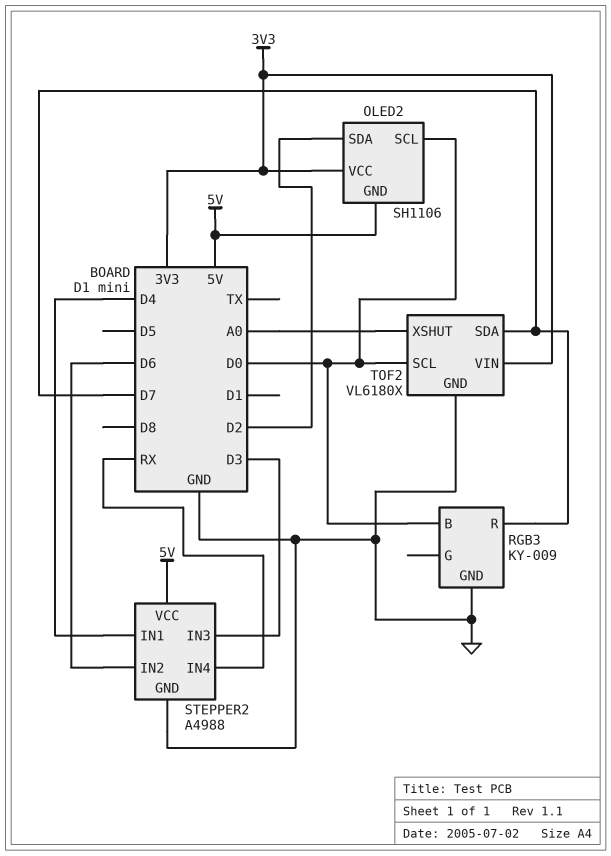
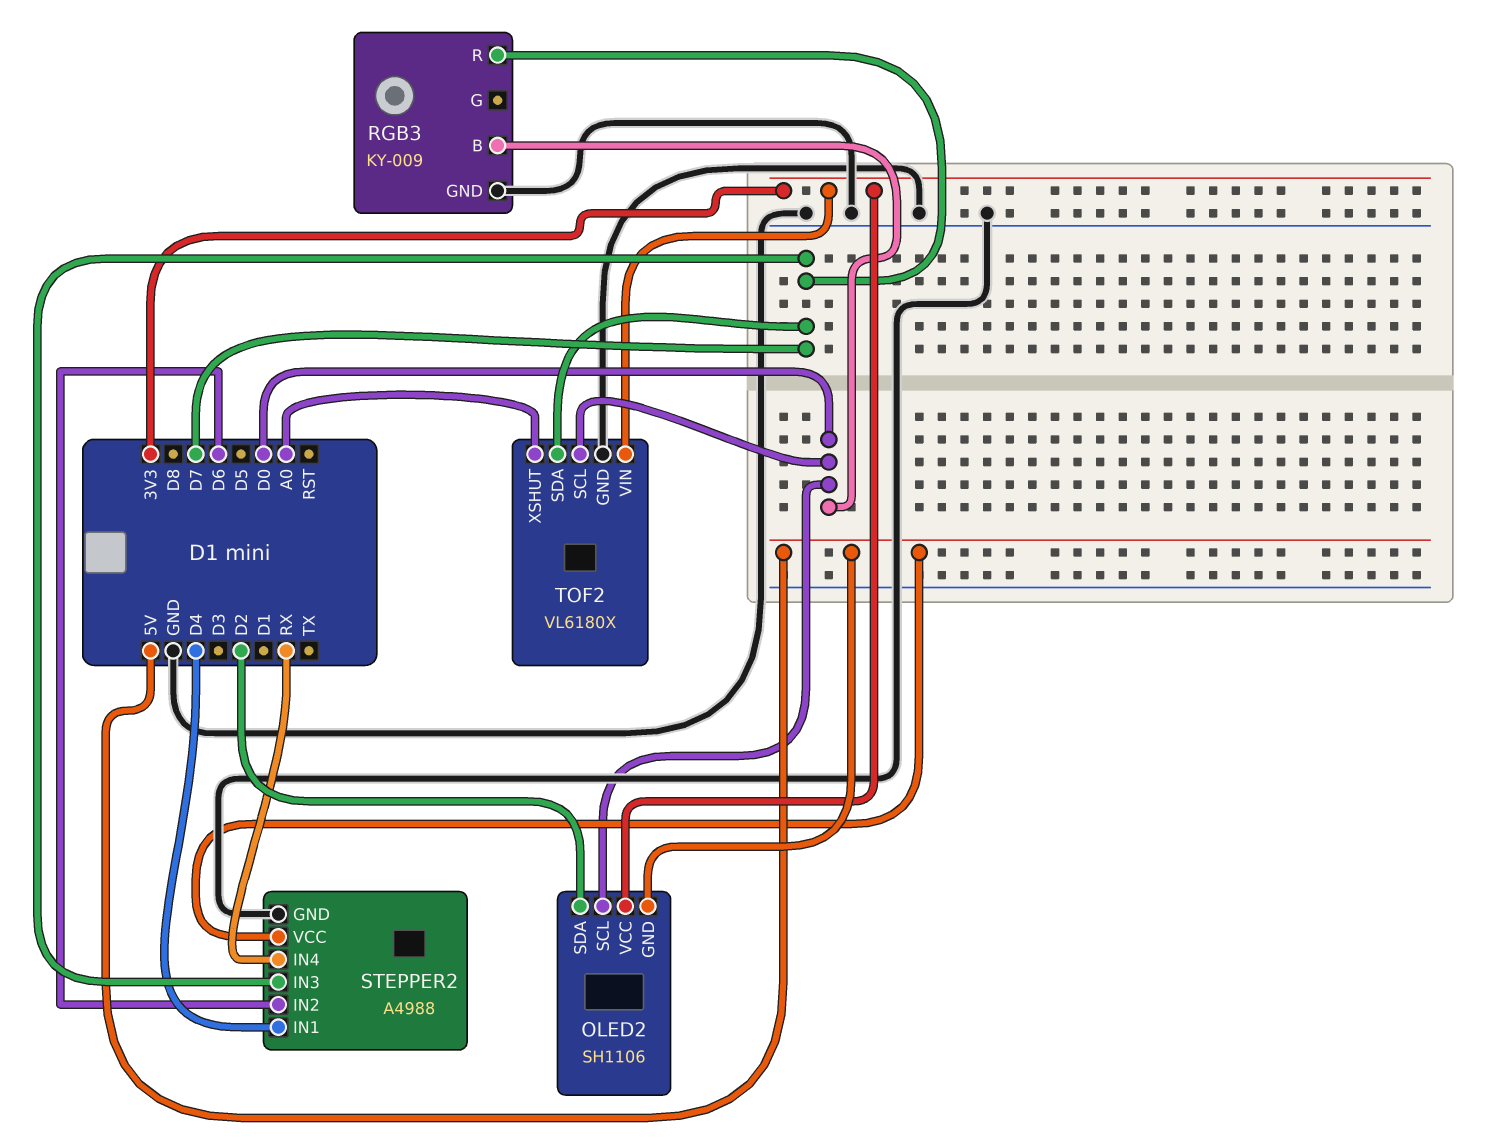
STEPPER2 pin IN3: D3 -> D7

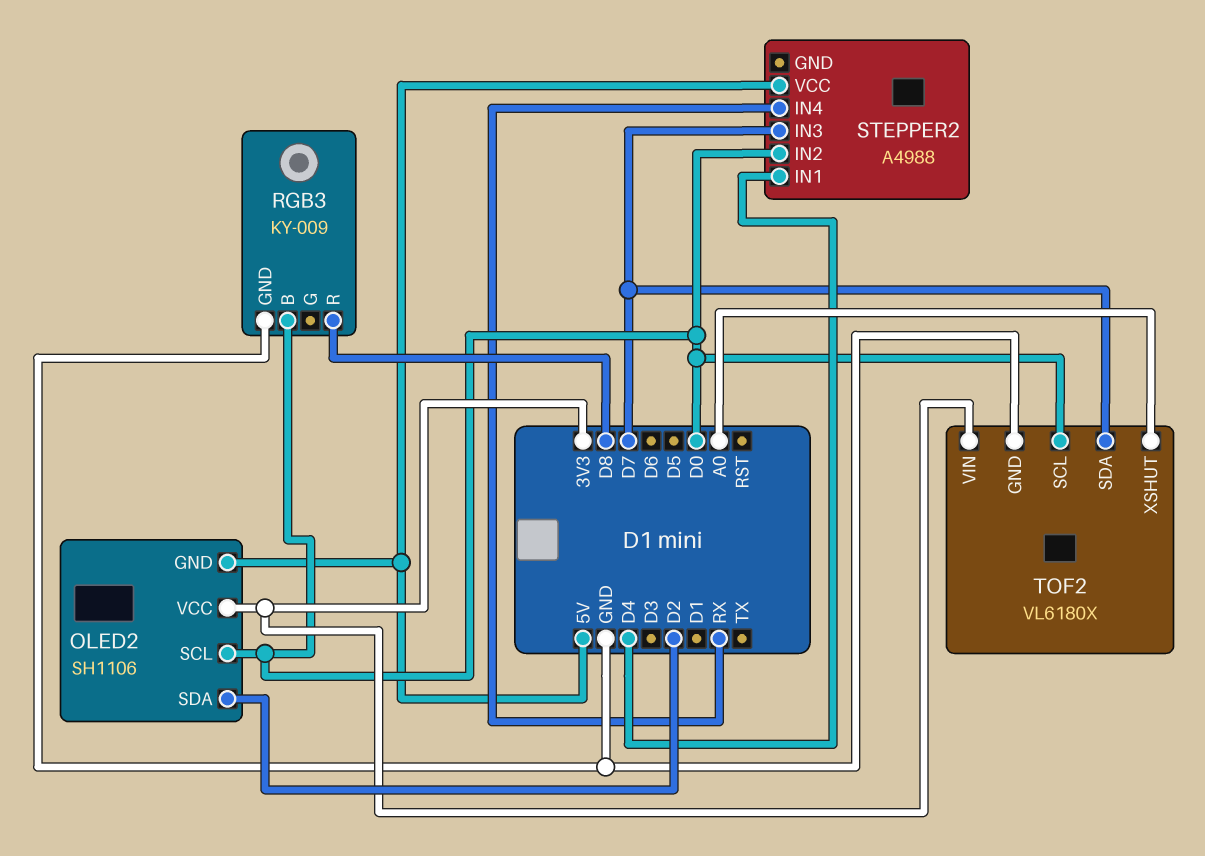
RGB3 pin R: D7 -> D8
STEPPER2 pin GND: GND -> none
STEPPER2 pin IN2: D6 -> D0

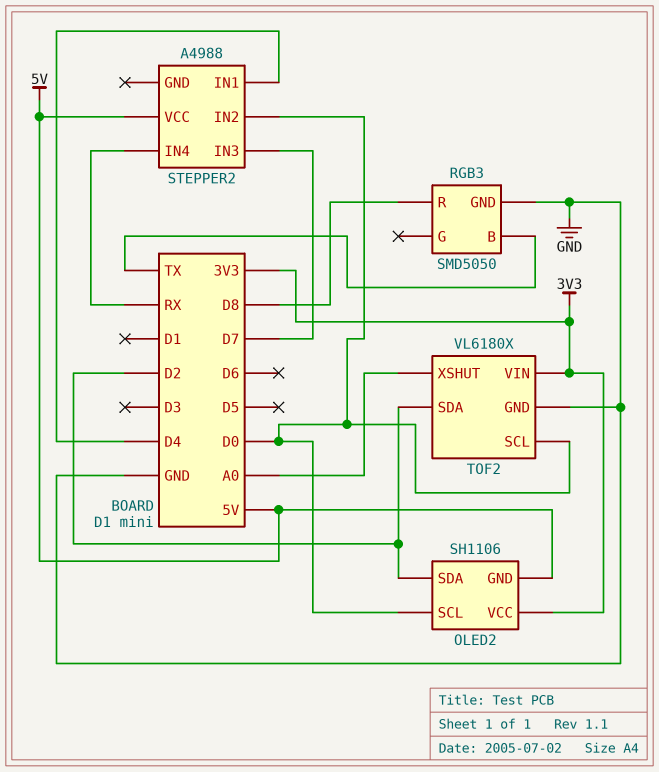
RGB3: KY-009 -> SMD5050
RGB3 pin B: D0 -> TX
TOF2 pin SDA: D7 -> D2

